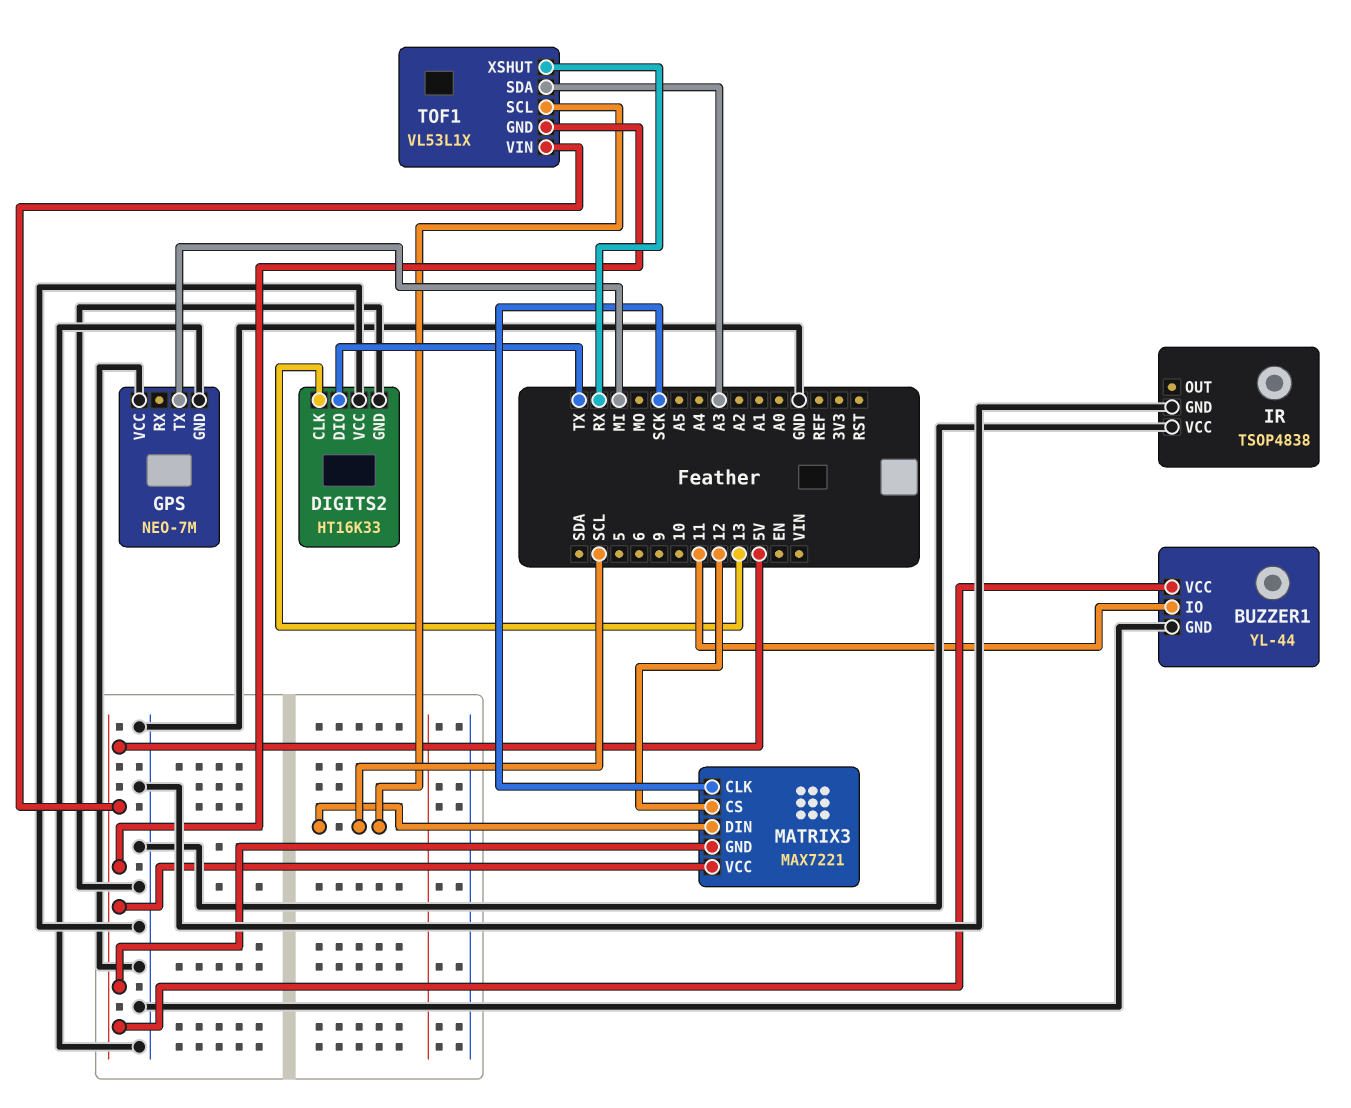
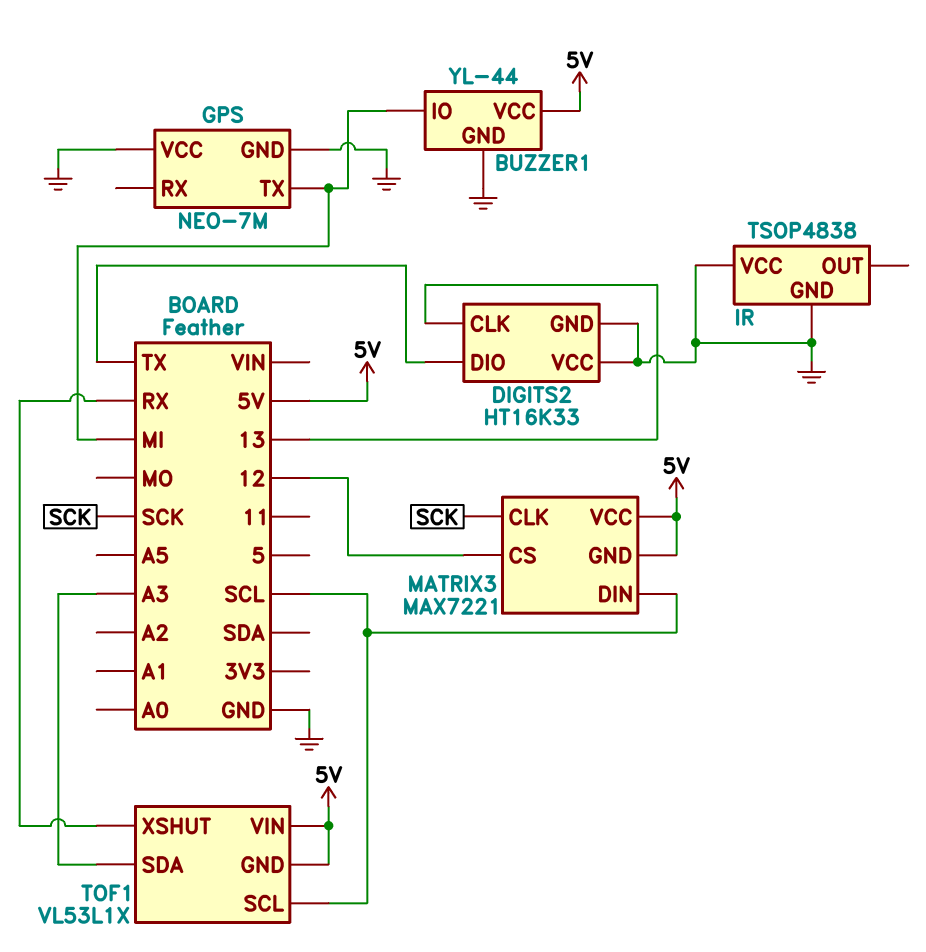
BUZZER1 pin IO: 11 -> MI

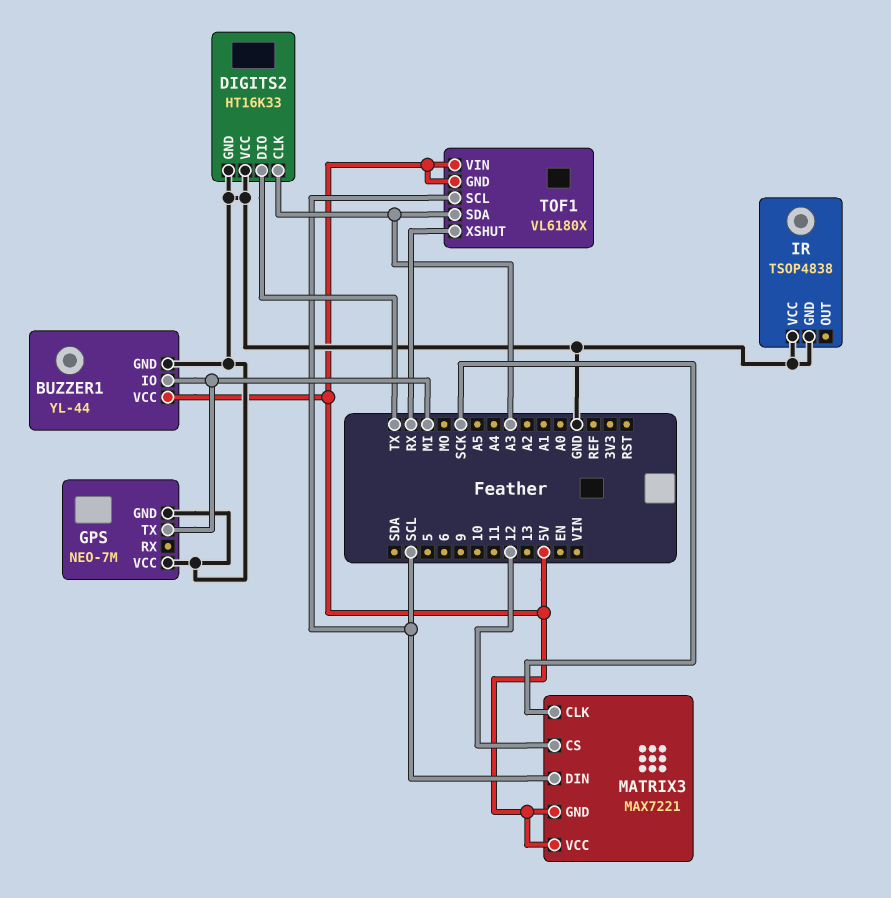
DIGITS2 pin CLK: 13 -> A3
TOF1: VL53L1X -> VL6180X

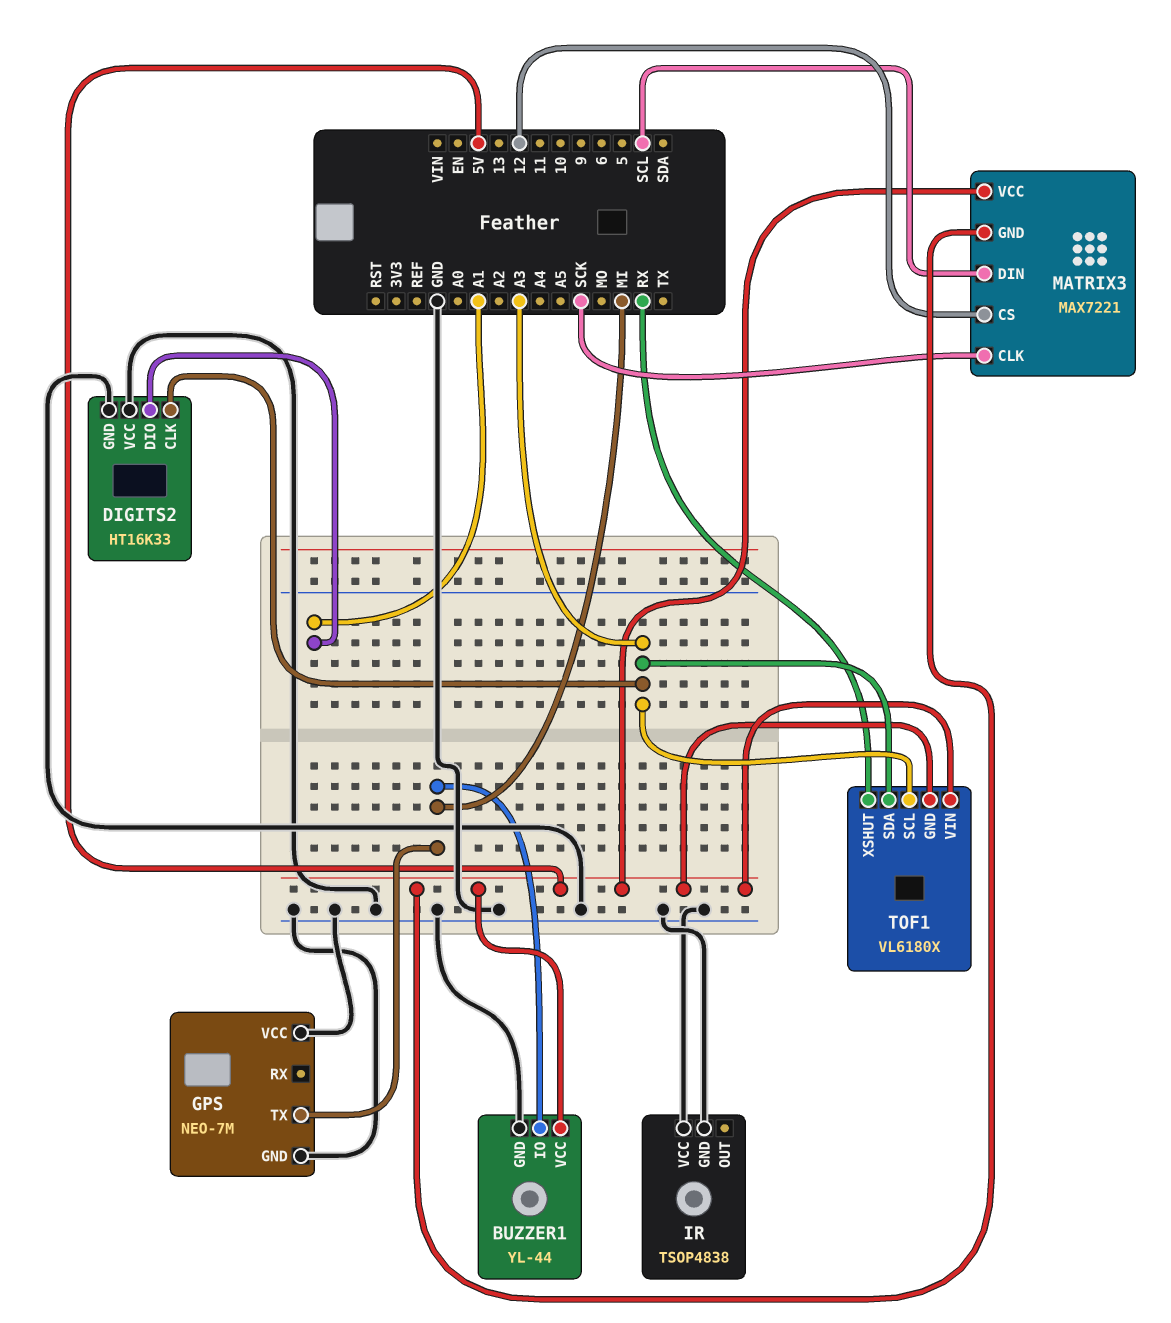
DIGITS2 pin DIO: TX -> A1
TOF1 pin SCL: SCL -> A3

